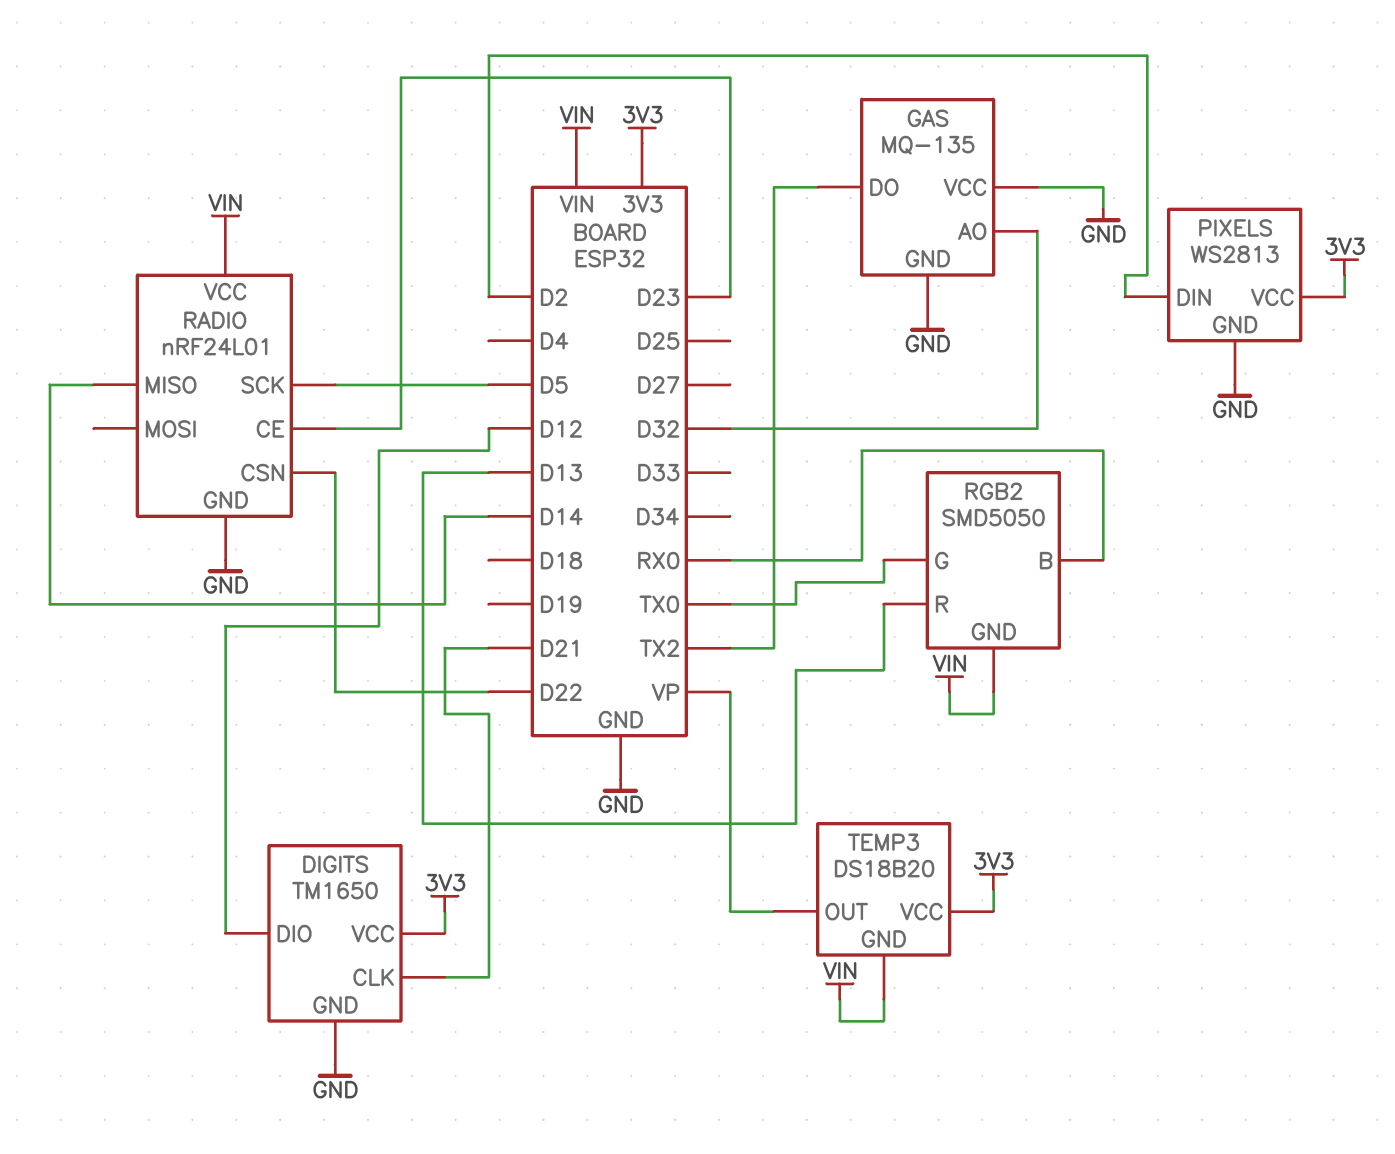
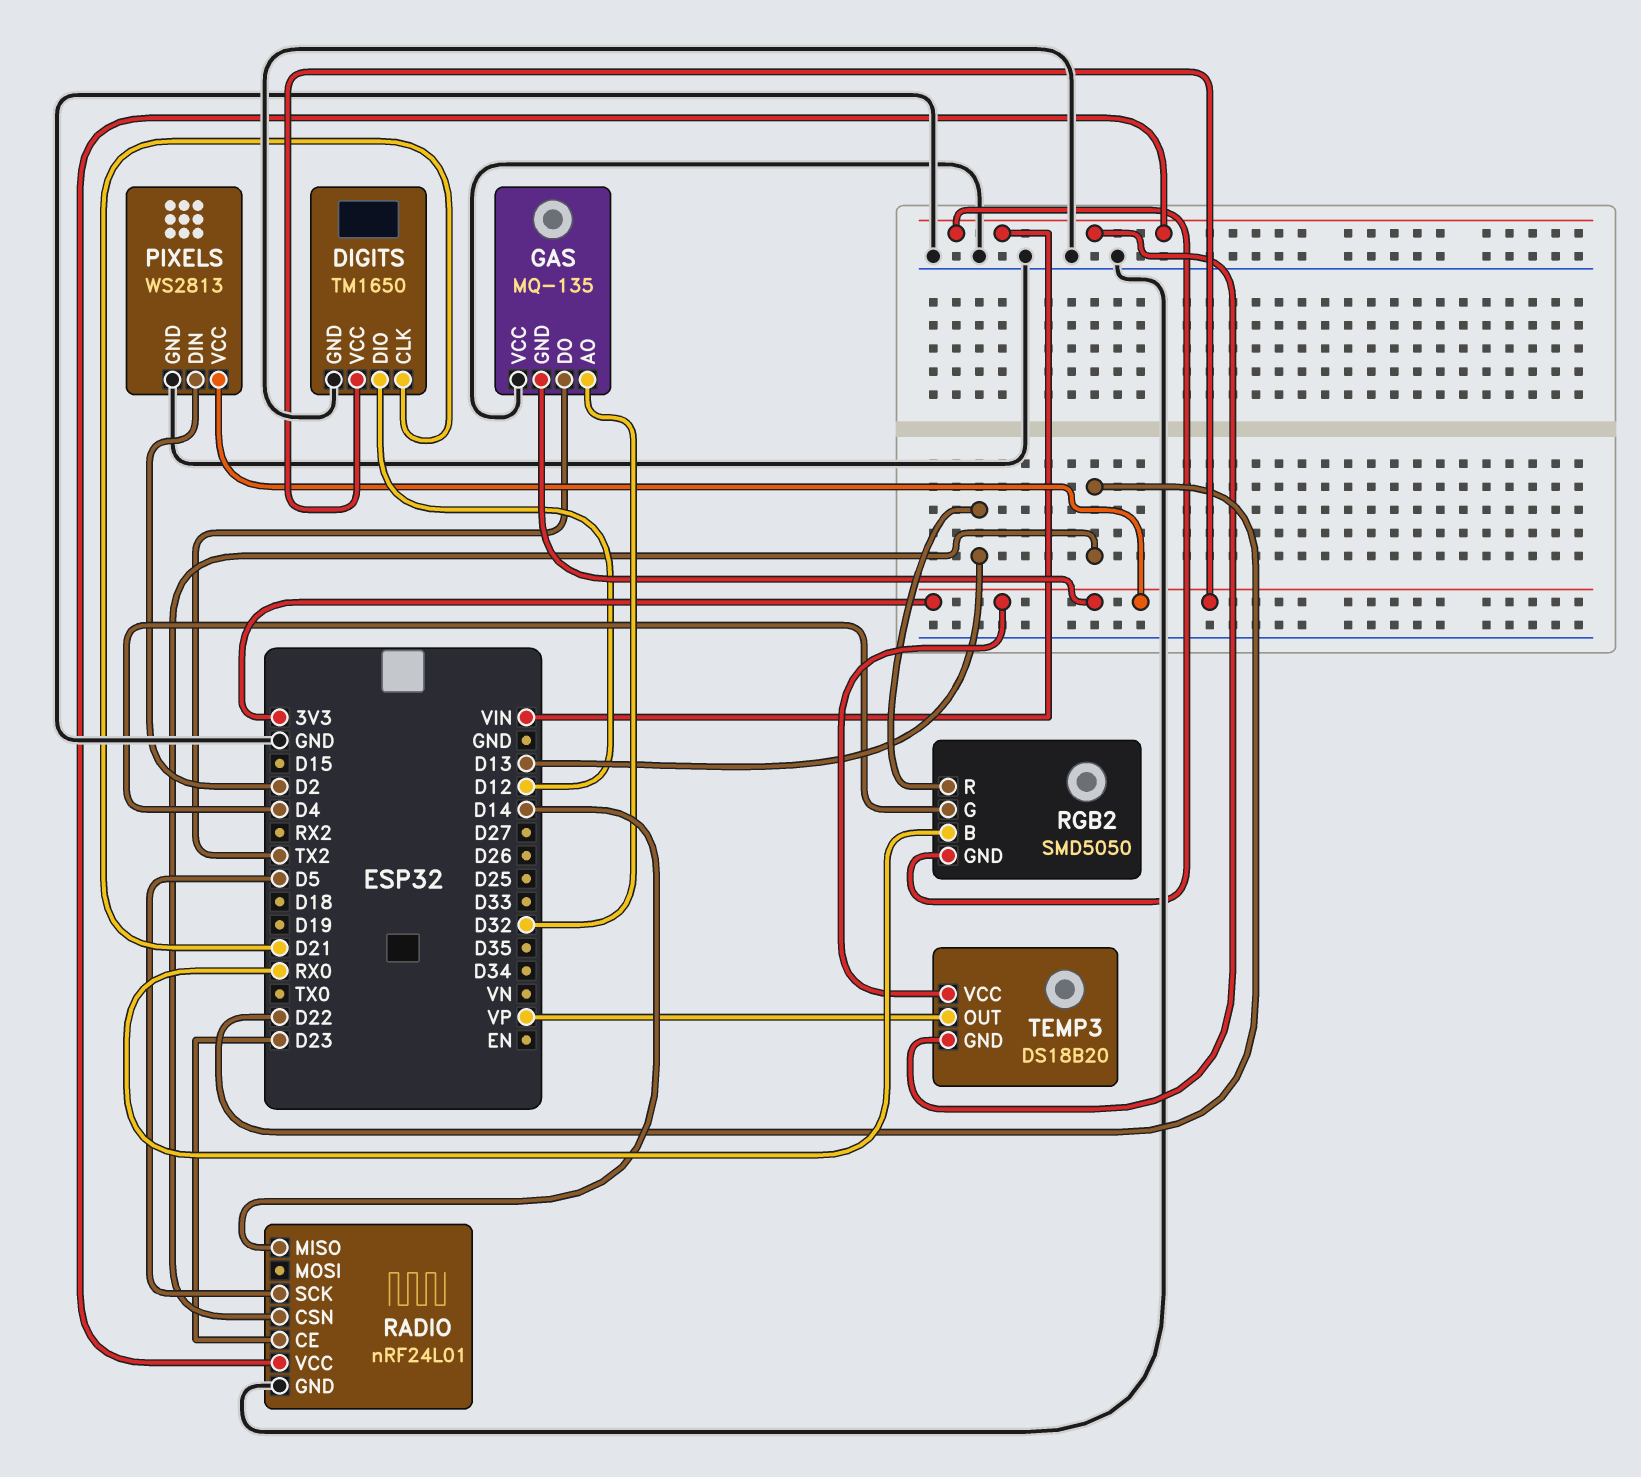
GAS pin GND: GND -> 3V3
RGB2 pin G: TX0 -> D4

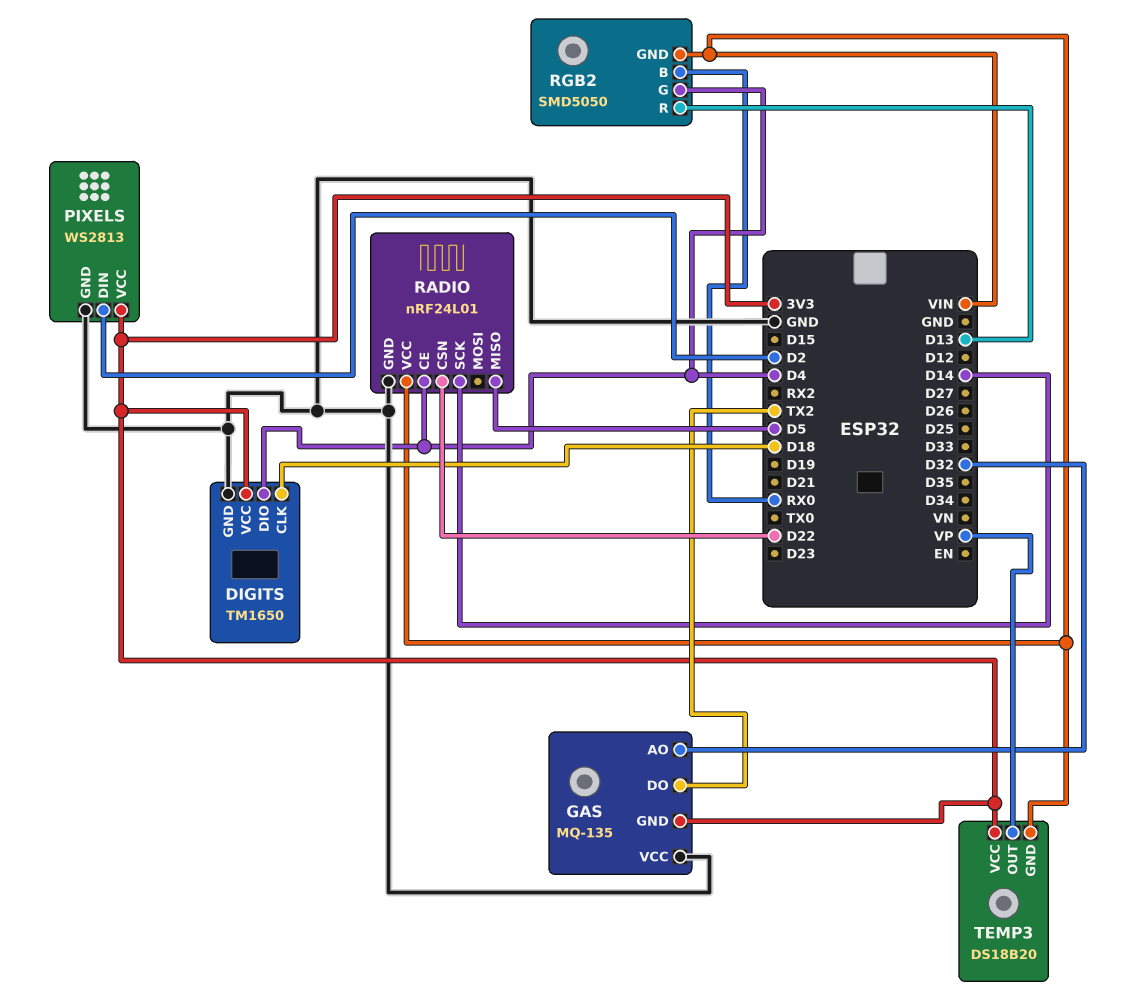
DIGITS pin CLK: D21 -> D18
DIGITS pin DIO: D12 -> D4
RADIO pin CE: D23 -> D4
RADIO pin MISO: D14 -> D5
RADIO pin SCK: D5 -> D14

